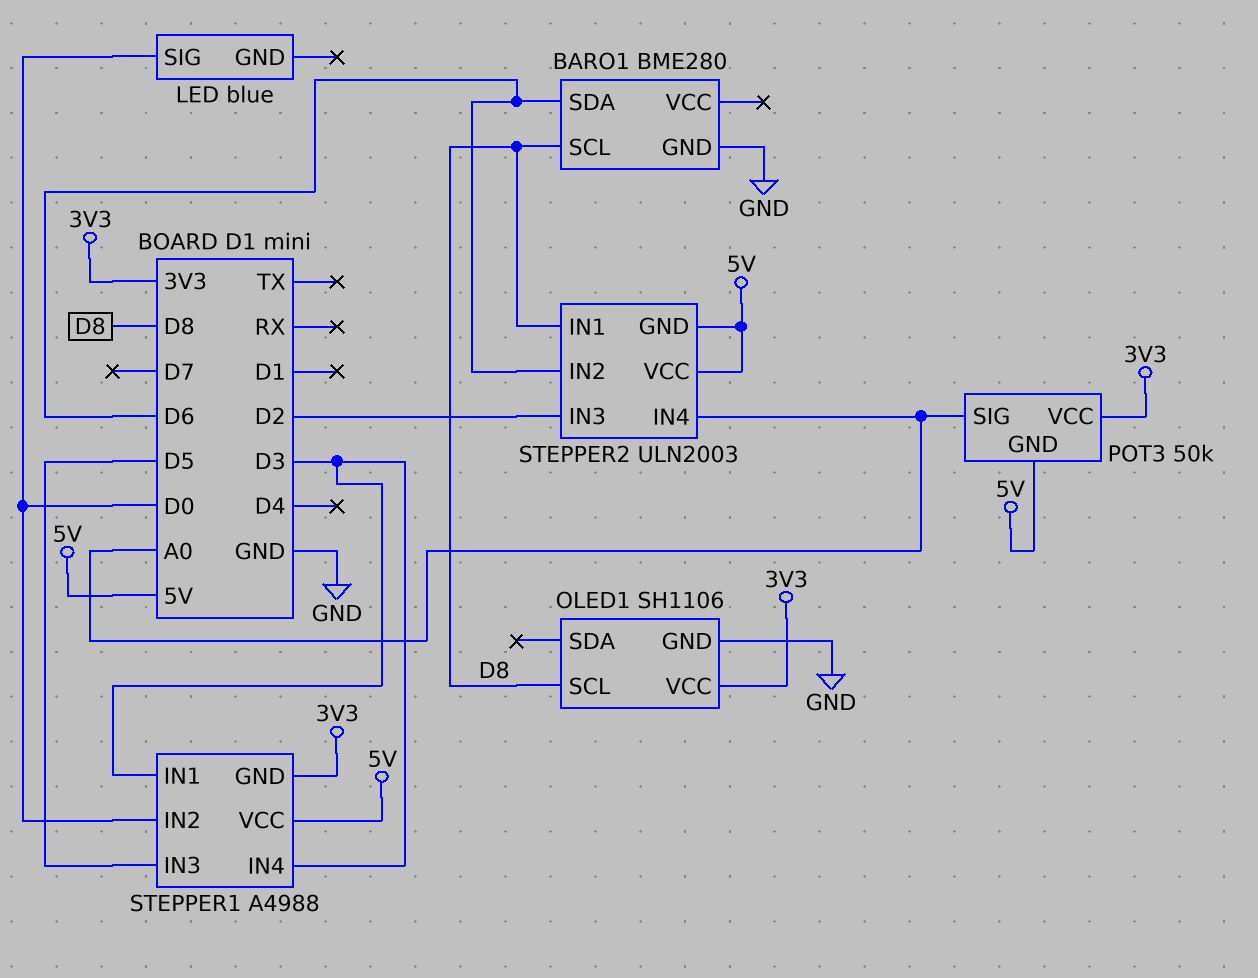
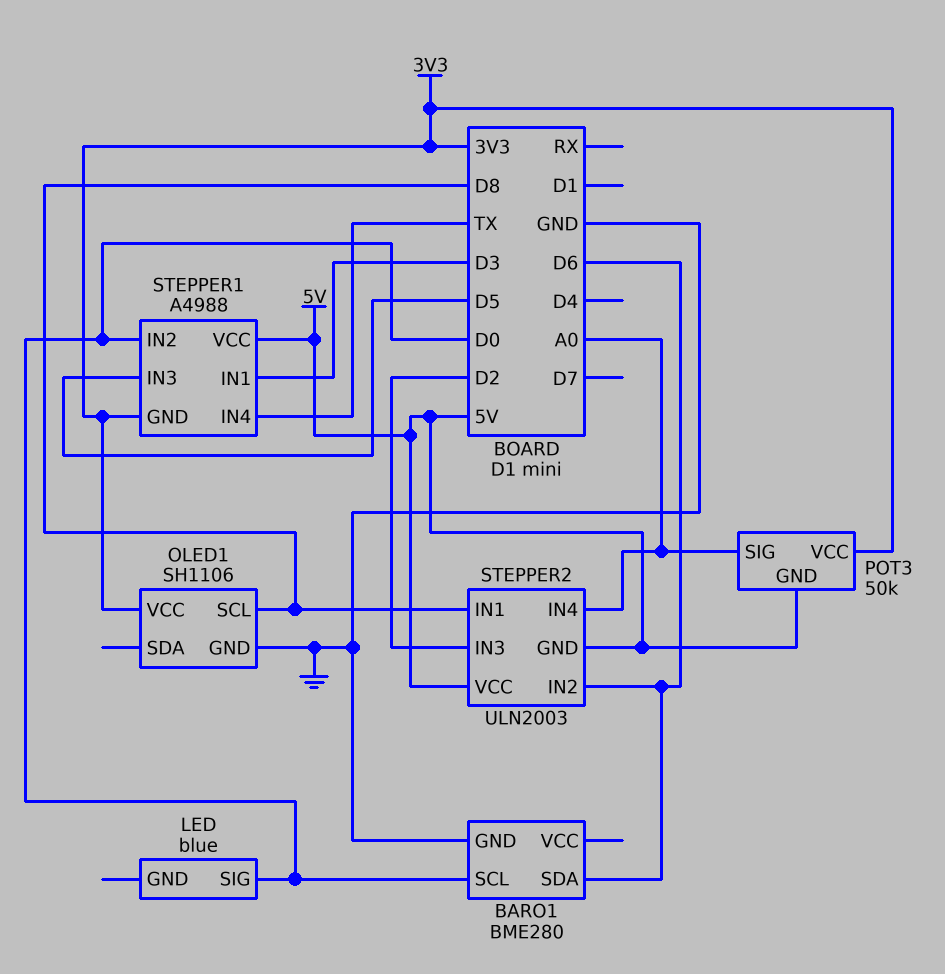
BARO1 pin SCL: D8 -> D0
STEPPER1 pin IN4: D3 -> TX

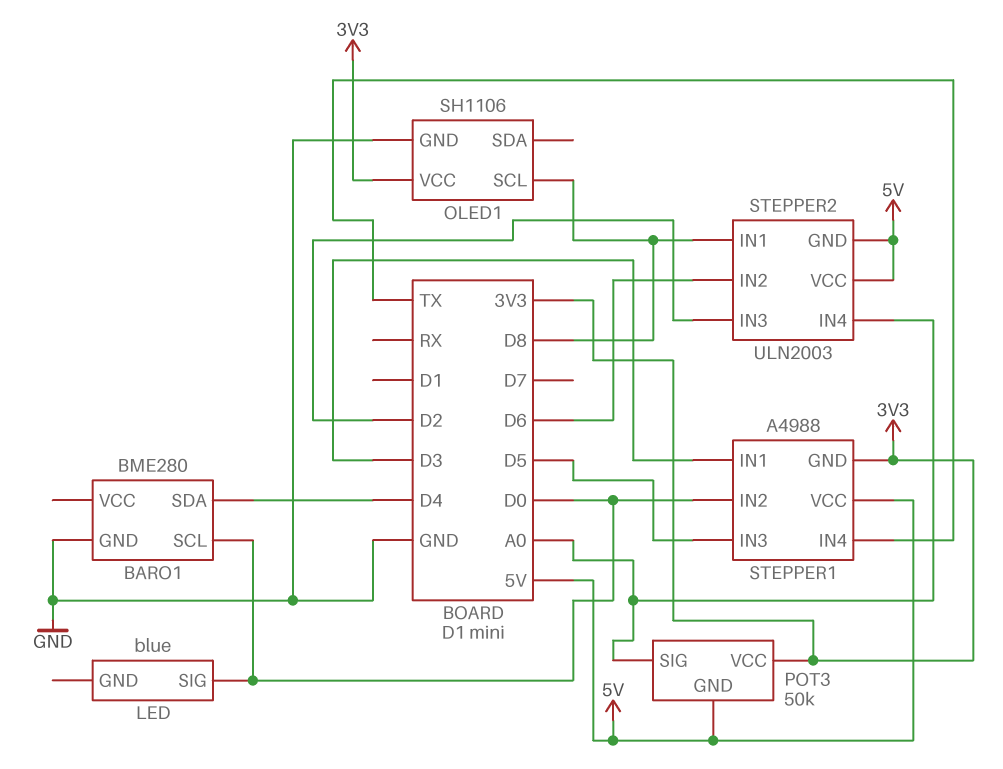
BARO1 pin SDA: D6 -> D4

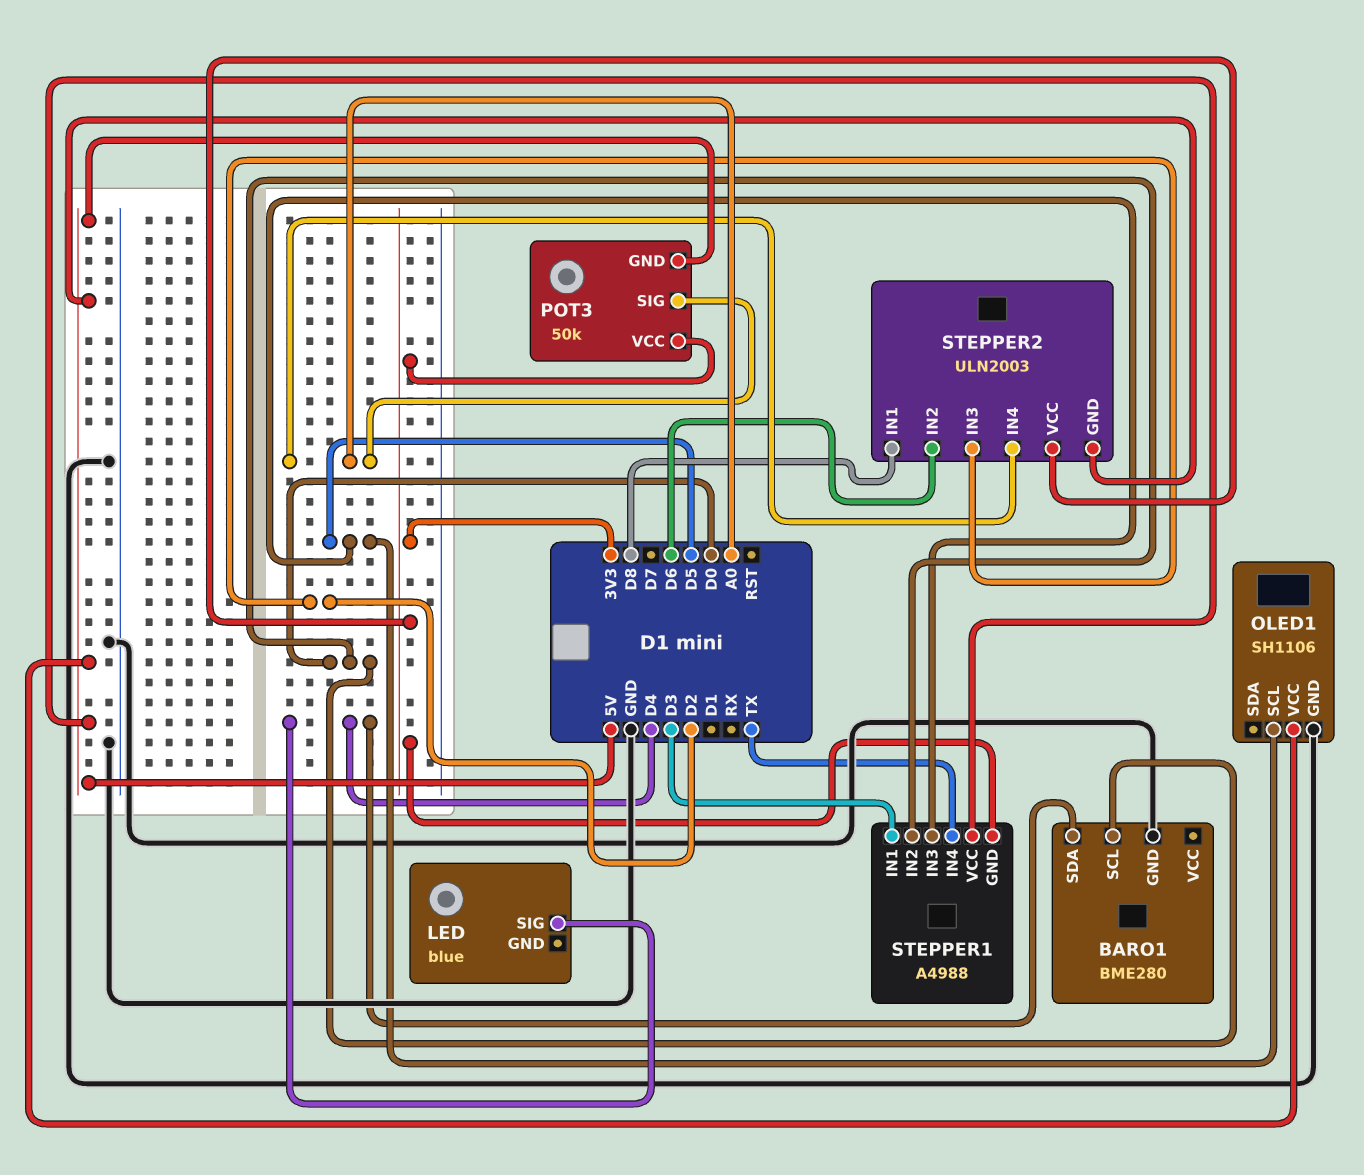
LED pin SIG: D0 -> D4
OLED1 pin SCL: D8 -> D5
OLED1 pin VCC: 3V3 -> 5V
STEPPER2 pin VCC: 5V -> 3V3

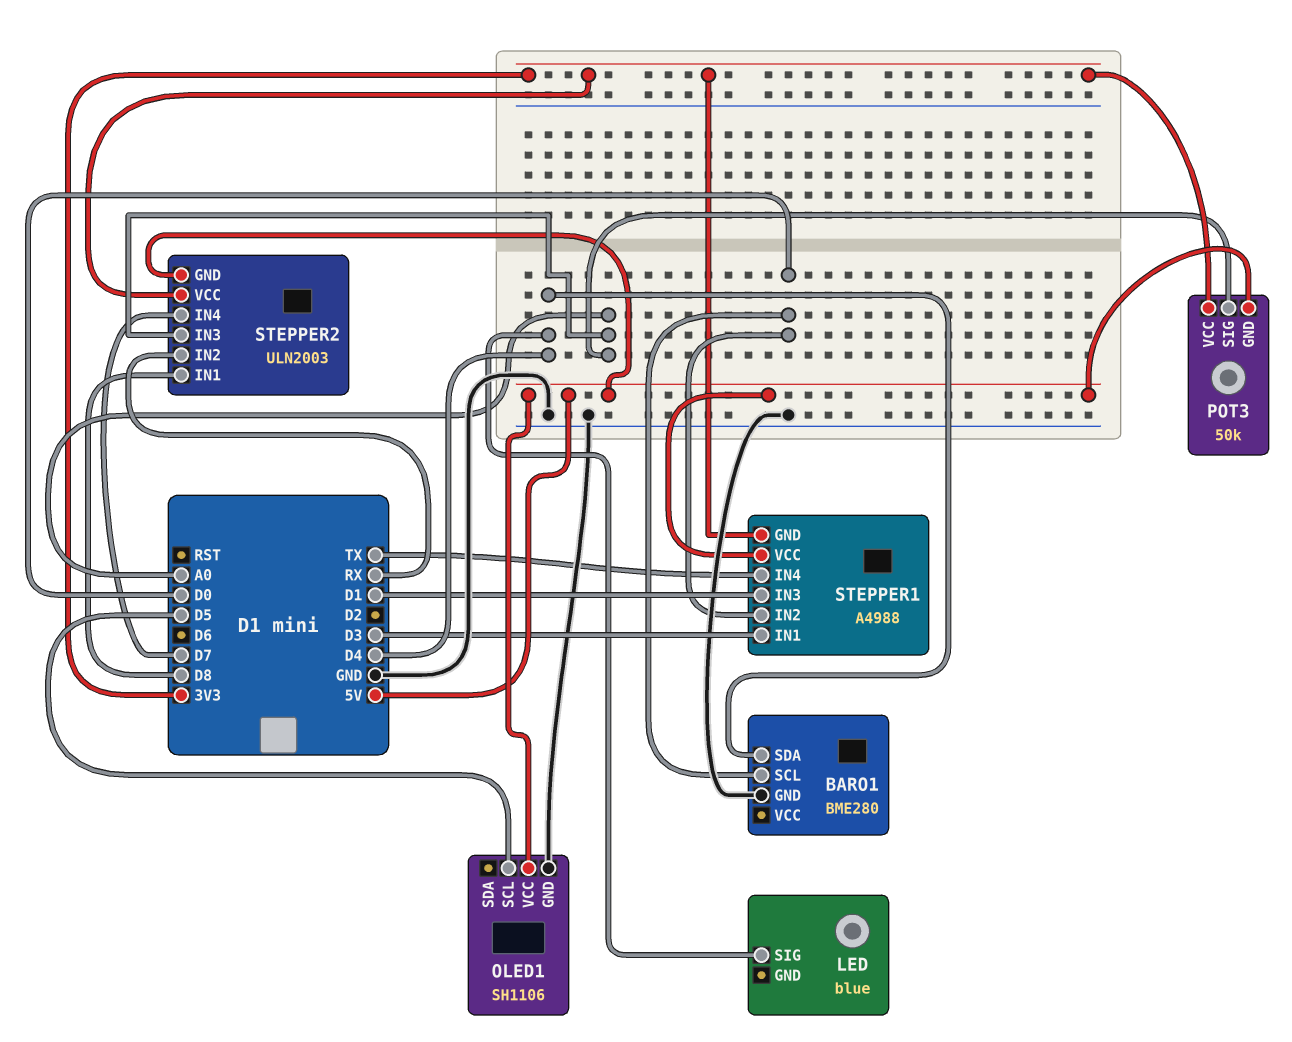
STEPPER1 pin IN3: D5 -> D1
STEPPER2 pin IN2: D6 -> RX
STEPPER2 pin IN3: D2 -> A0
STEPPER2 pin IN4: A0 -> D7

